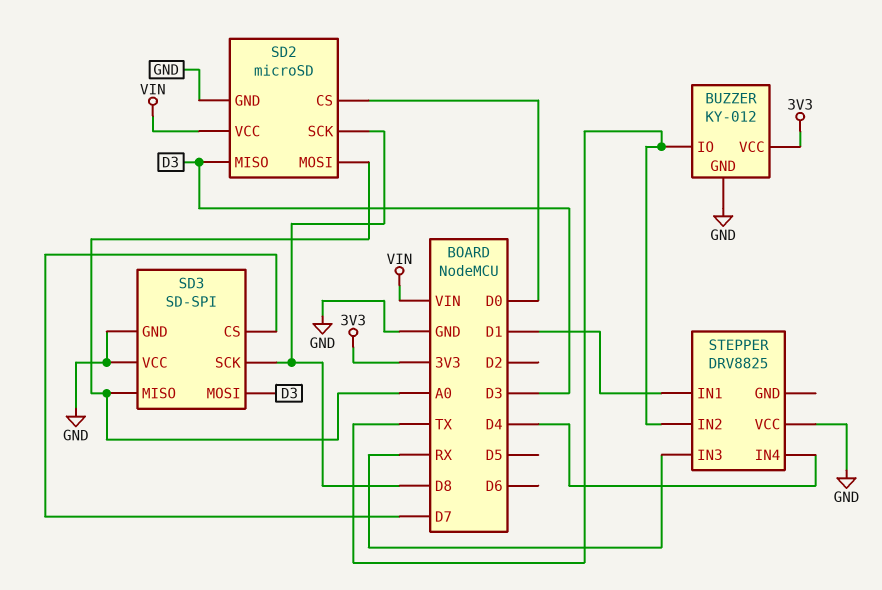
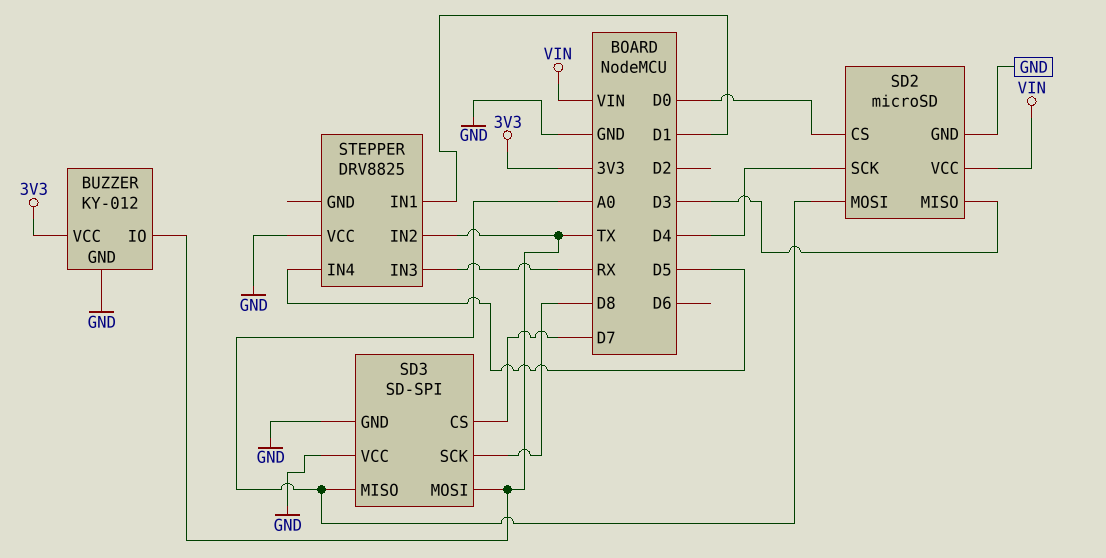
SD2 pin SCK: D8 -> D4
SD3 pin MOSI: D3 -> TX
STEPPER pin IN4: D4 -> D5

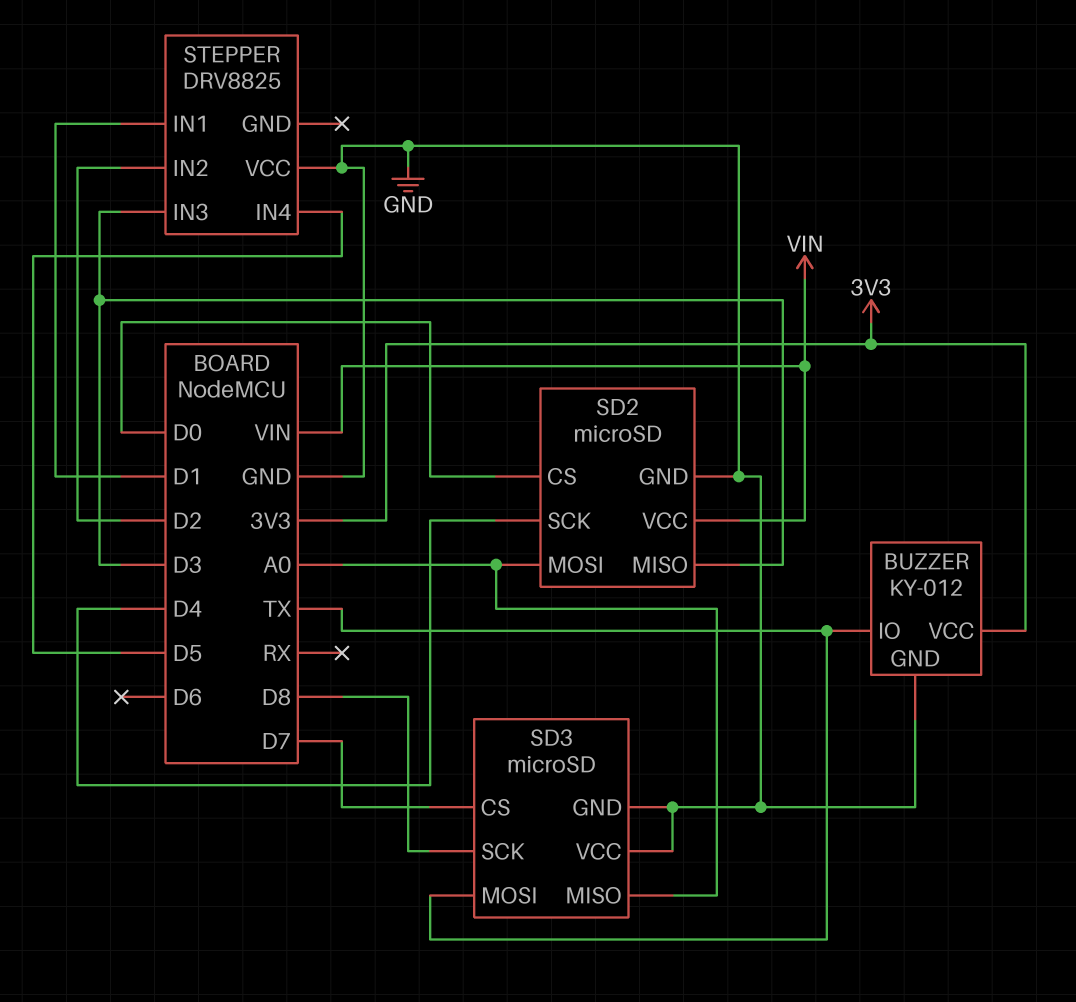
SD3: SD-SPI -> microSD
STEPPER pin IN2: TX -> D2
STEPPER pin IN3: RX -> D3

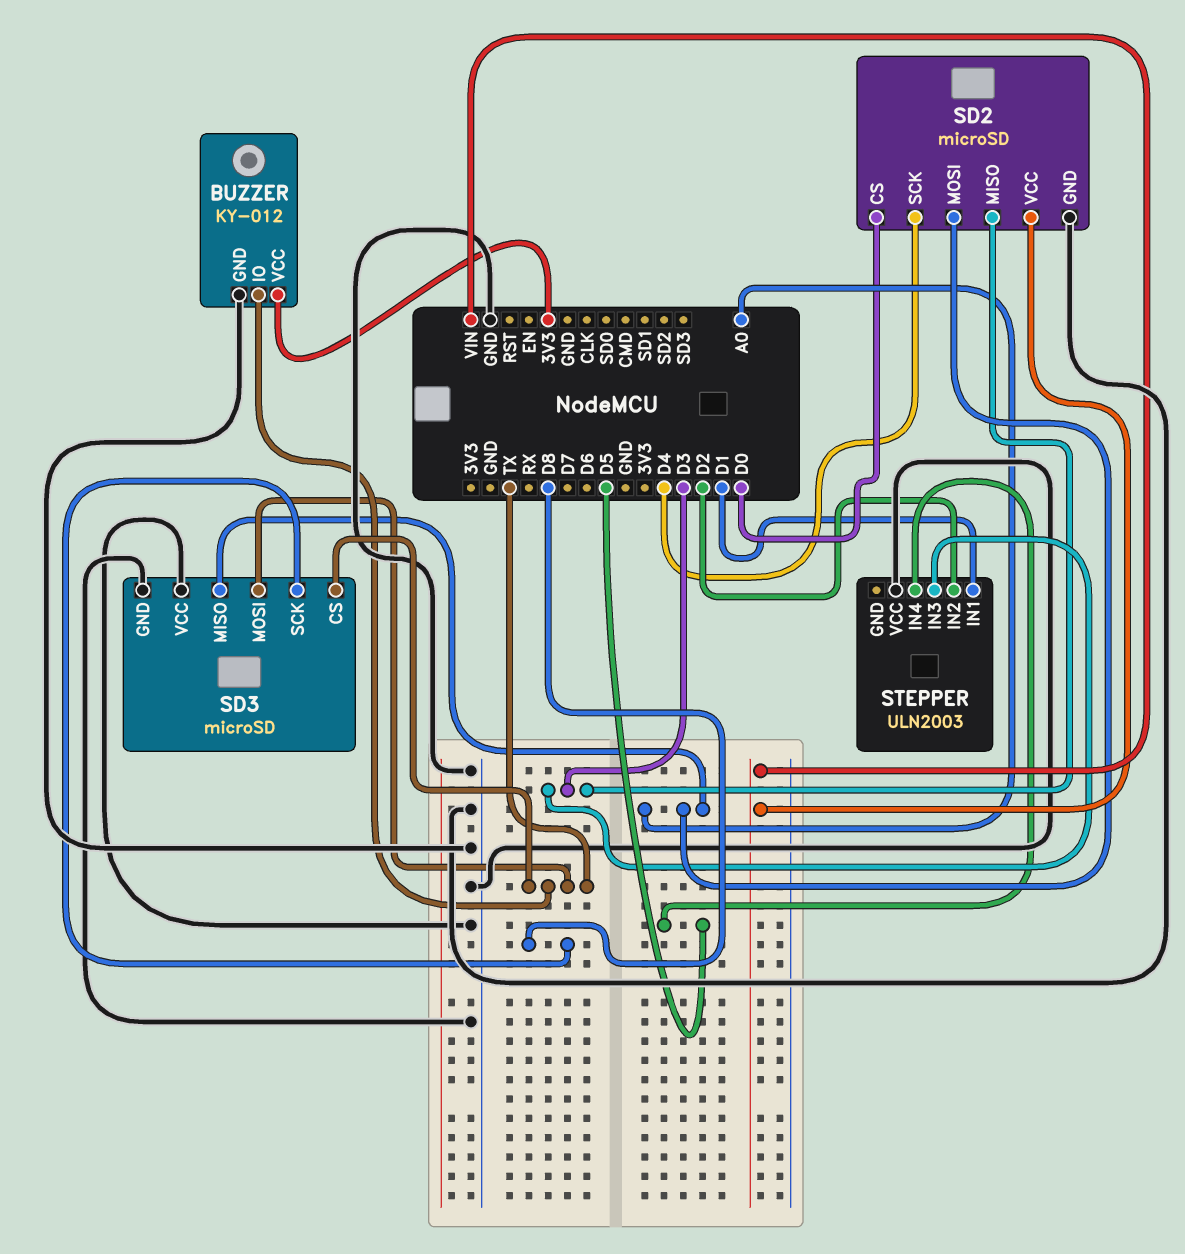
SD3 pin CS: D7 -> TX
STEPPER: DRV8825 -> ULN2003

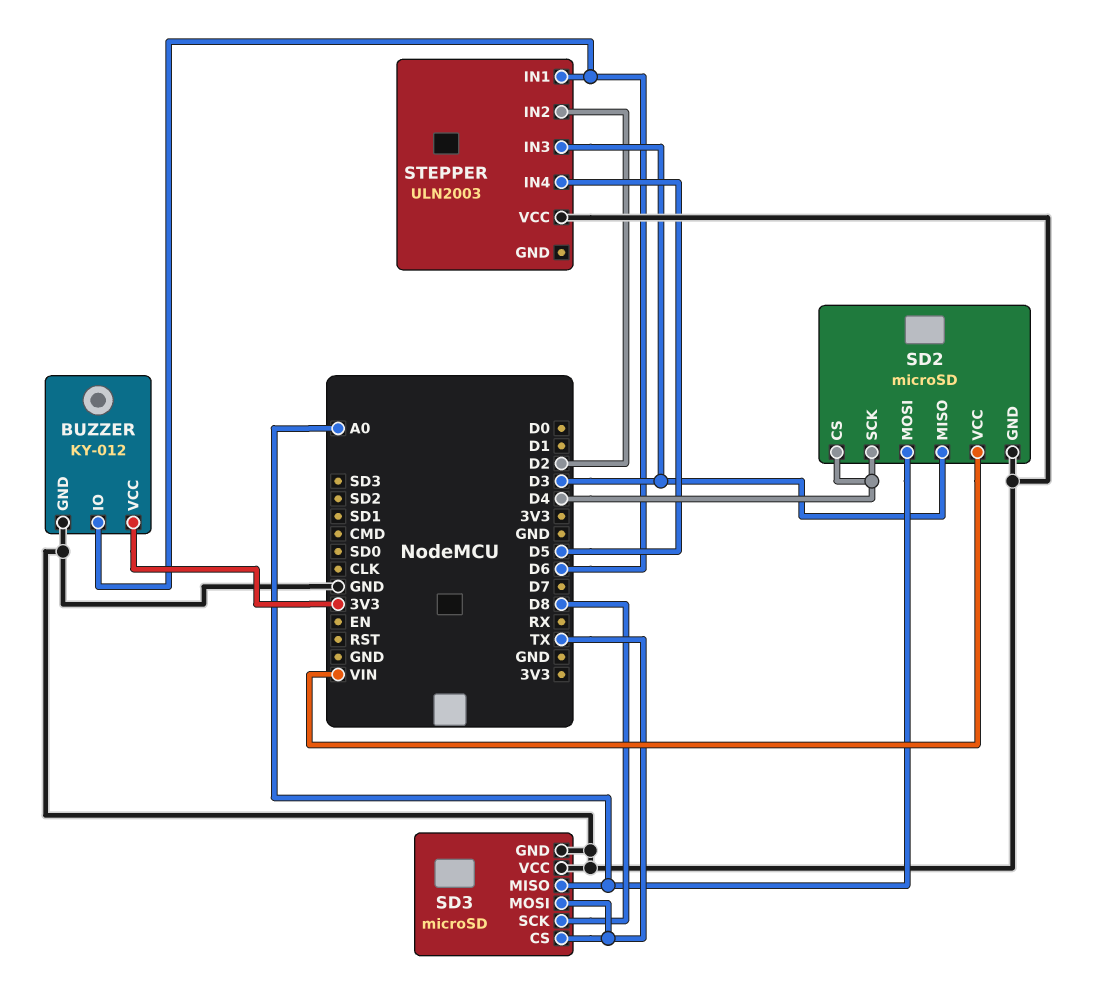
BUZZER pin IO: TX -> D6
SD2 pin CS: D0 -> D4
STEPPER pin IN1: D1 -> D6

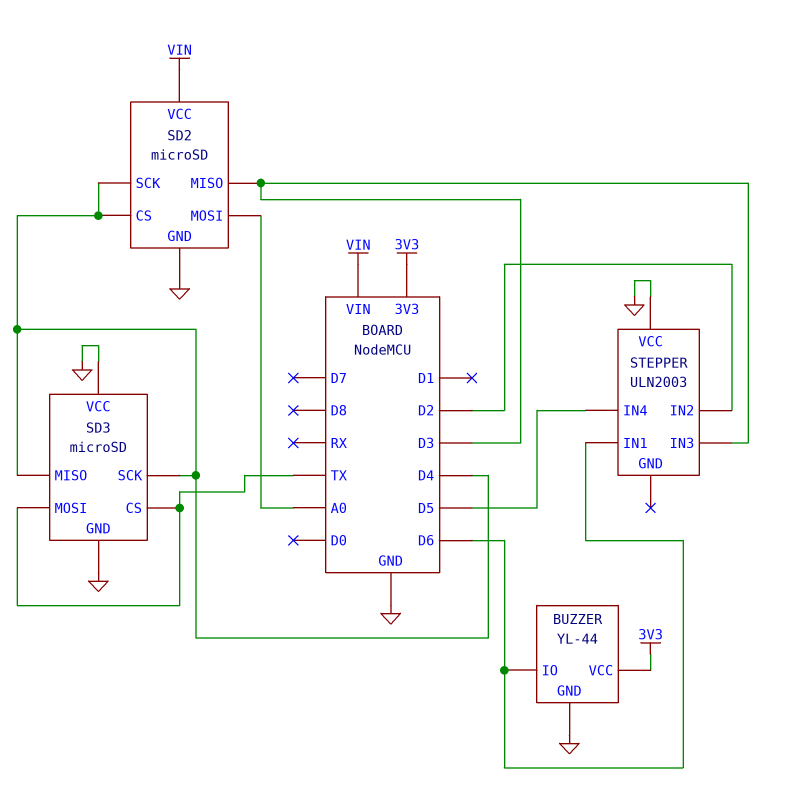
BUZZER: KY-012 -> YL-44
SD3 pin MISO: A0 -> D4
SD3 pin SCK: D8 -> D4

